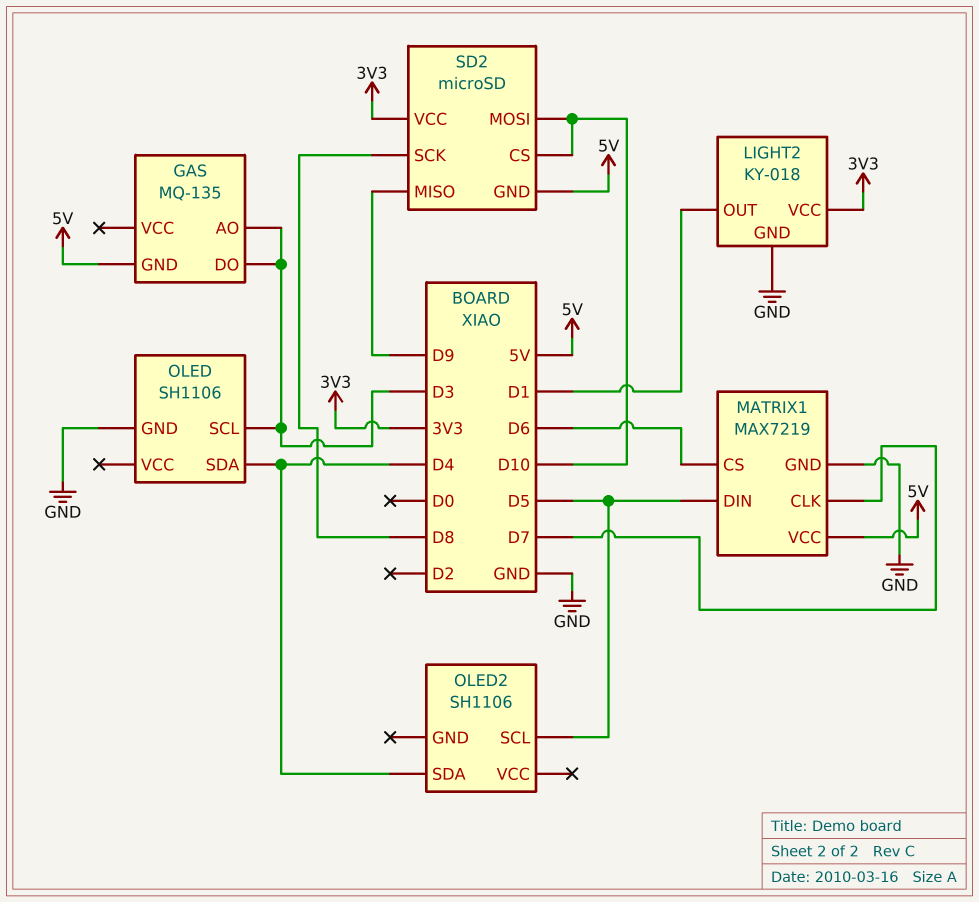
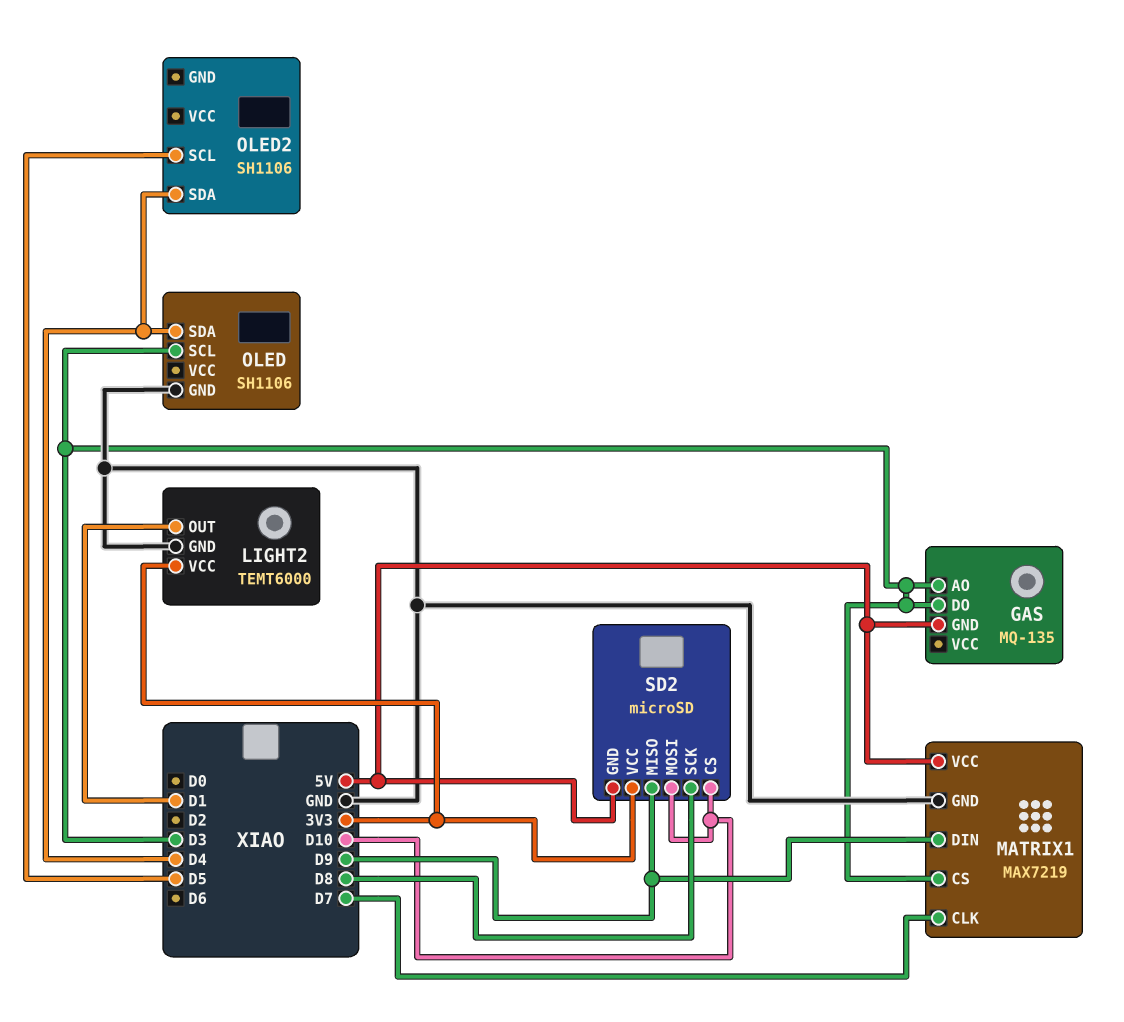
LIGHT2: KY-018 -> TEMT6000
MATRIX1 pin CS: D6 -> D3
MATRIX1 pin DIN: D5 -> D9

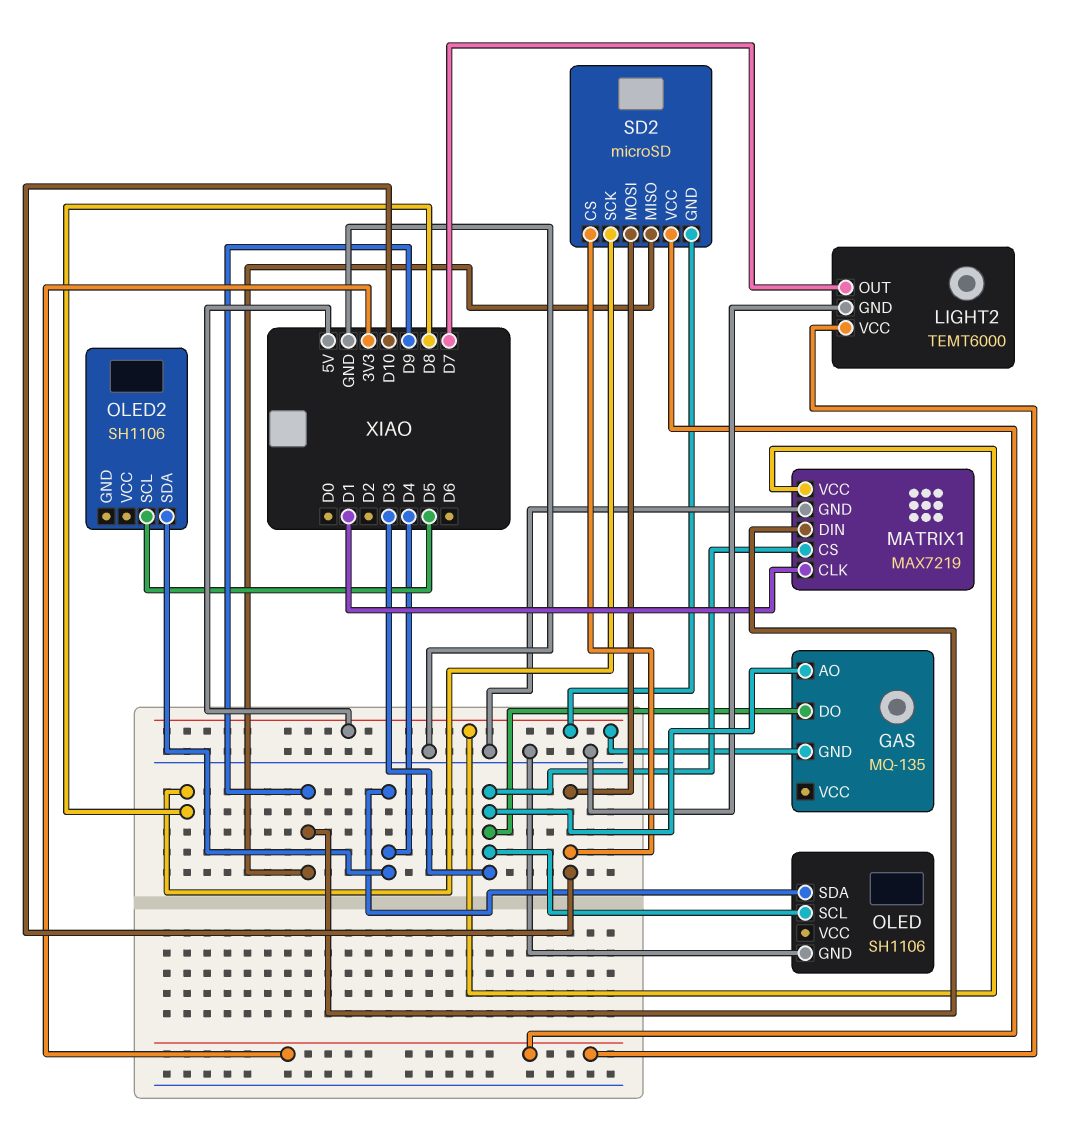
LIGHT2 pin OUT: D1 -> D7
MATRIX1 pin CLK: D7 -> D1

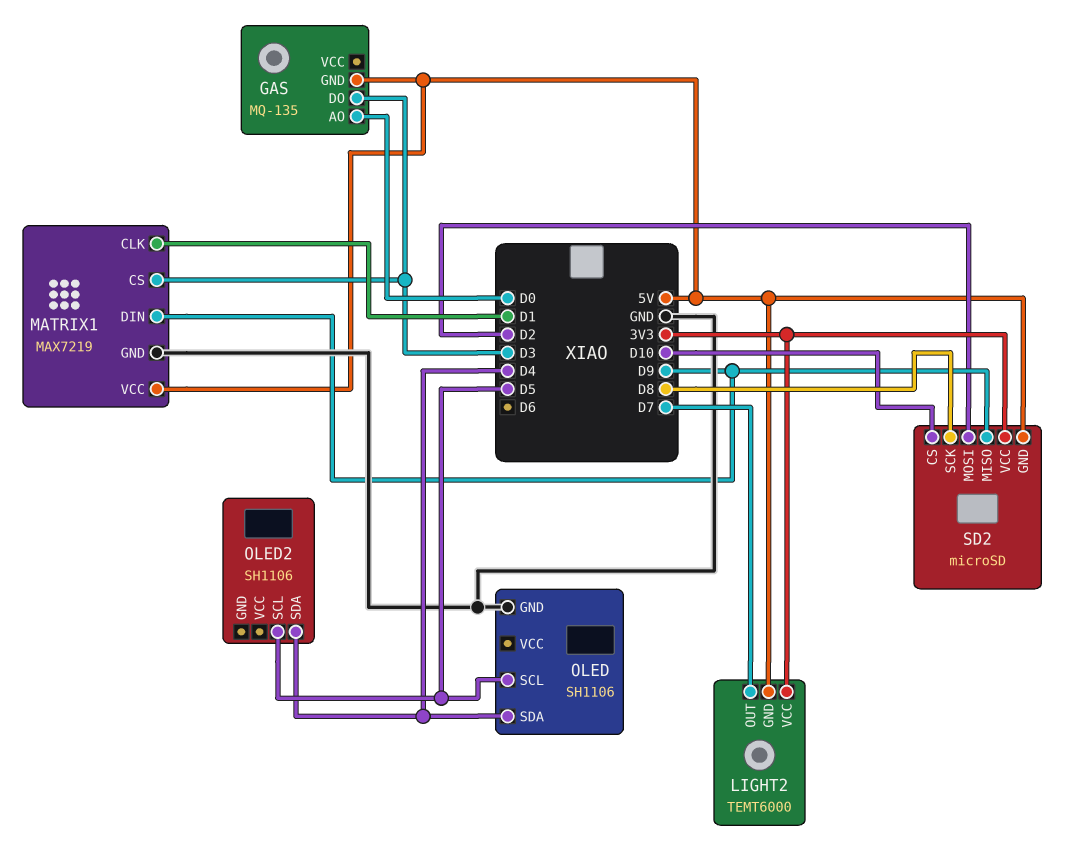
GAS pin AO: D3 -> D0
LIGHT2 pin GND: GND -> 5V
OLED pin SCL: D3 -> D5
SD2 pin MOSI: D10 -> D2

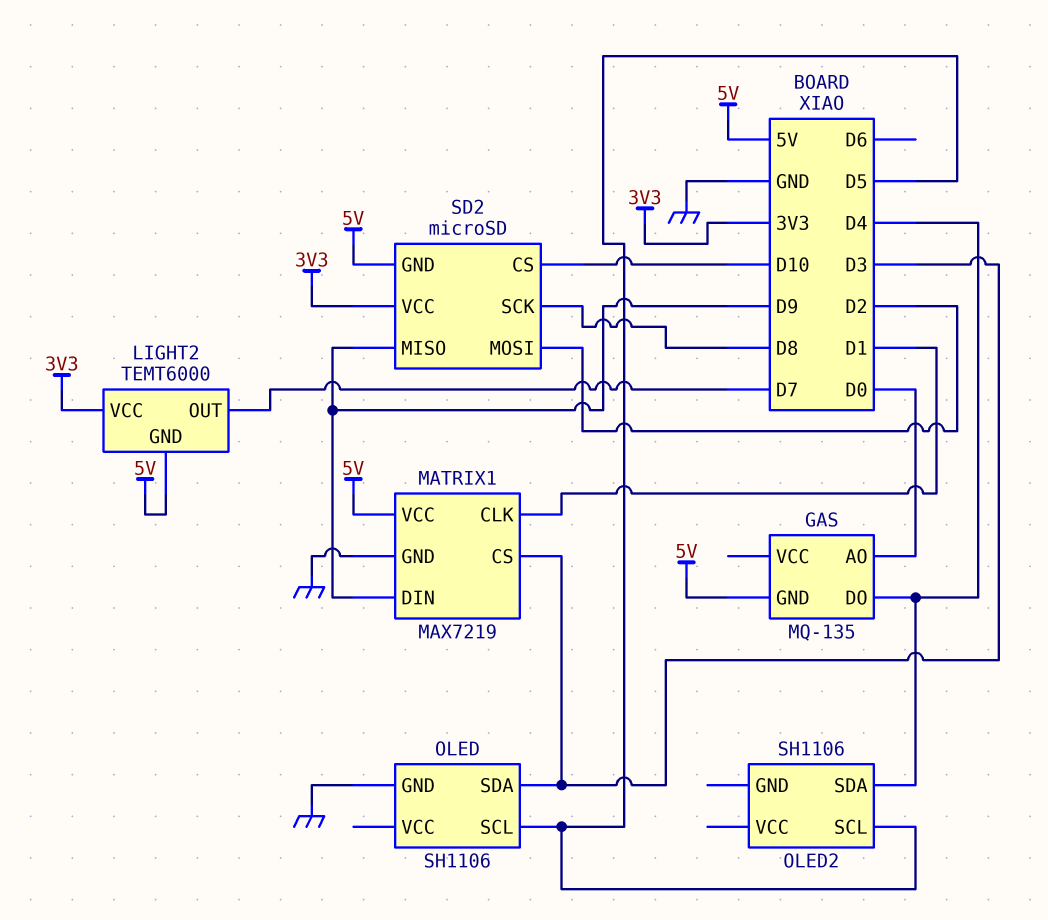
GAS pin DO: D3 -> D4
OLED pin SDA: D4 -> D3

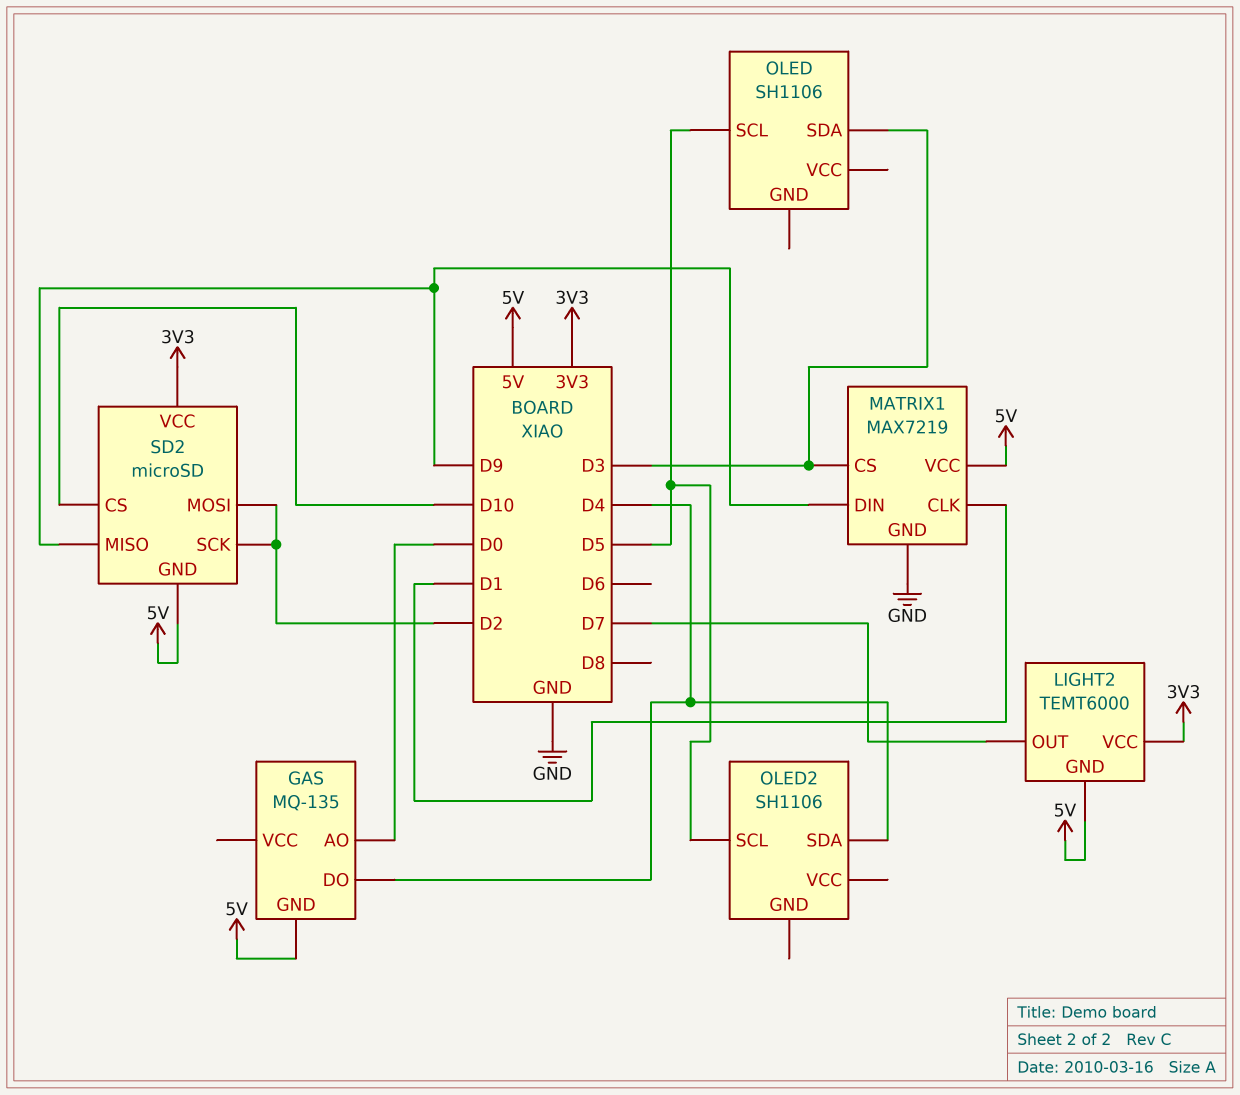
OLED pin GND: GND -> none
SD2 pin SCK: D8 -> D2

